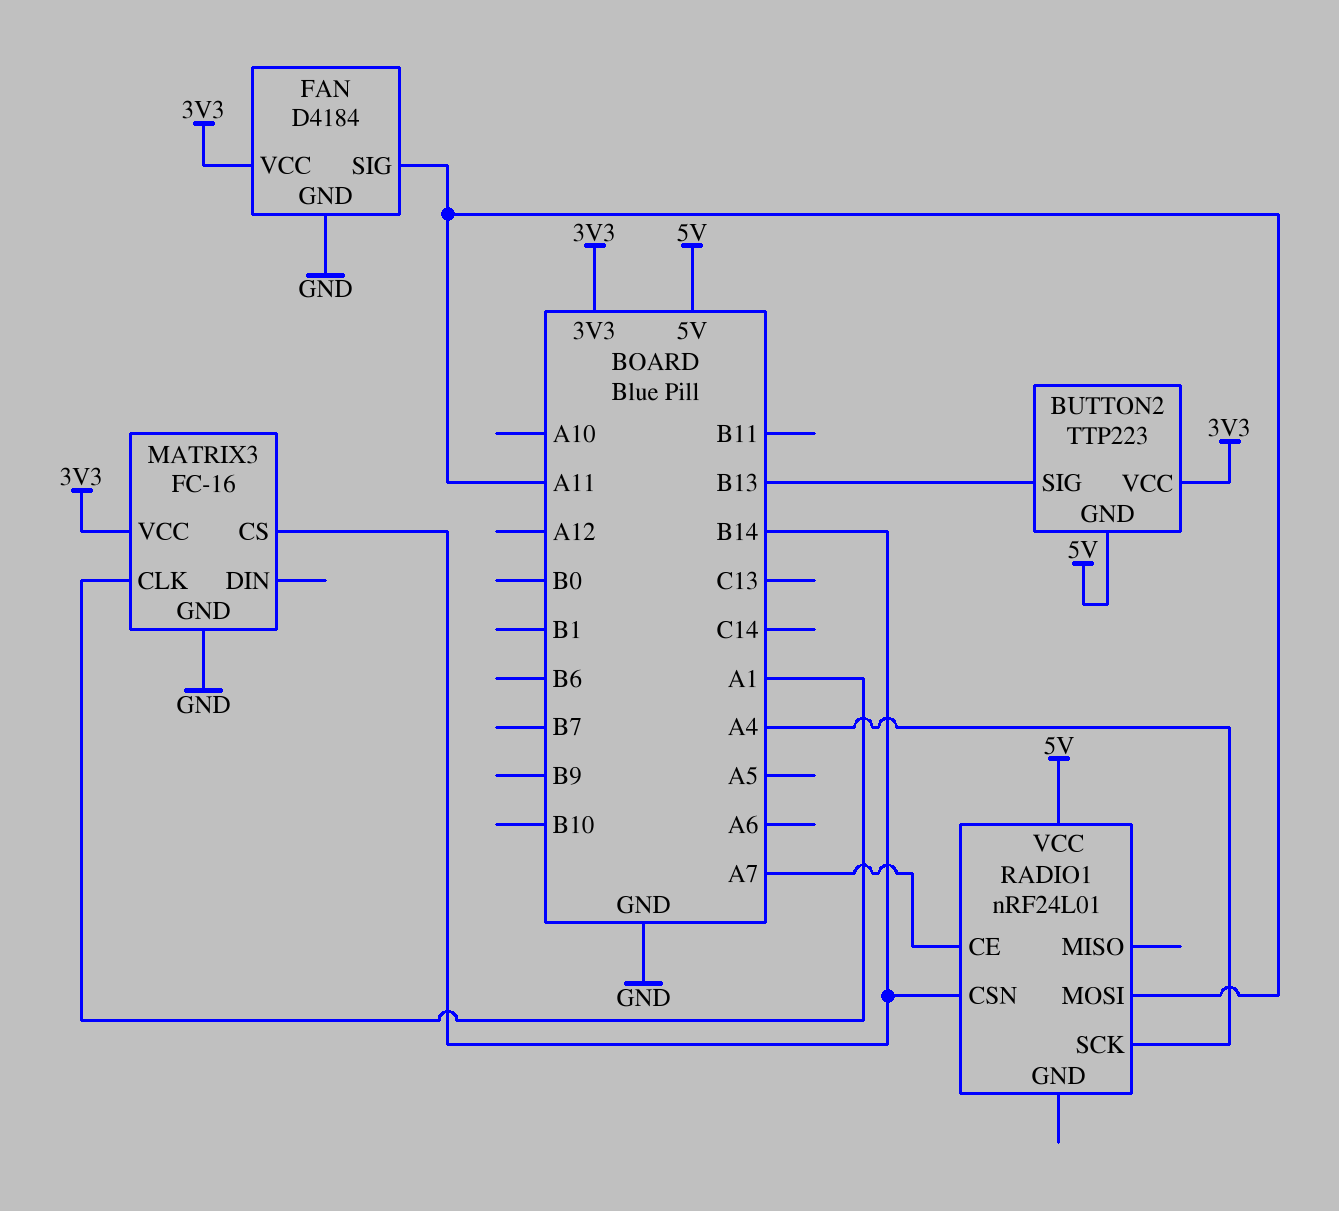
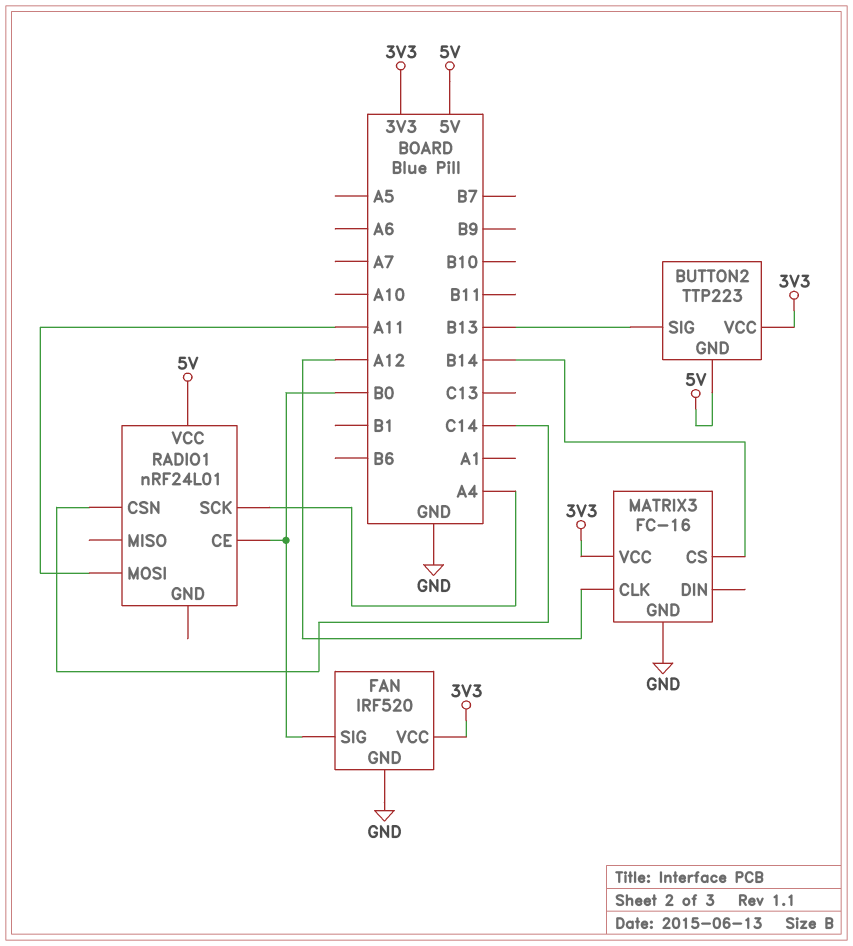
FAN: D4184 -> IRF520
FAN pin SIG: A11 -> B0
MATRIX3 pin CLK: A1 -> A12
RADIO1 pin CE: A7 -> B0
RADIO1 pin CSN: B14 -> C14

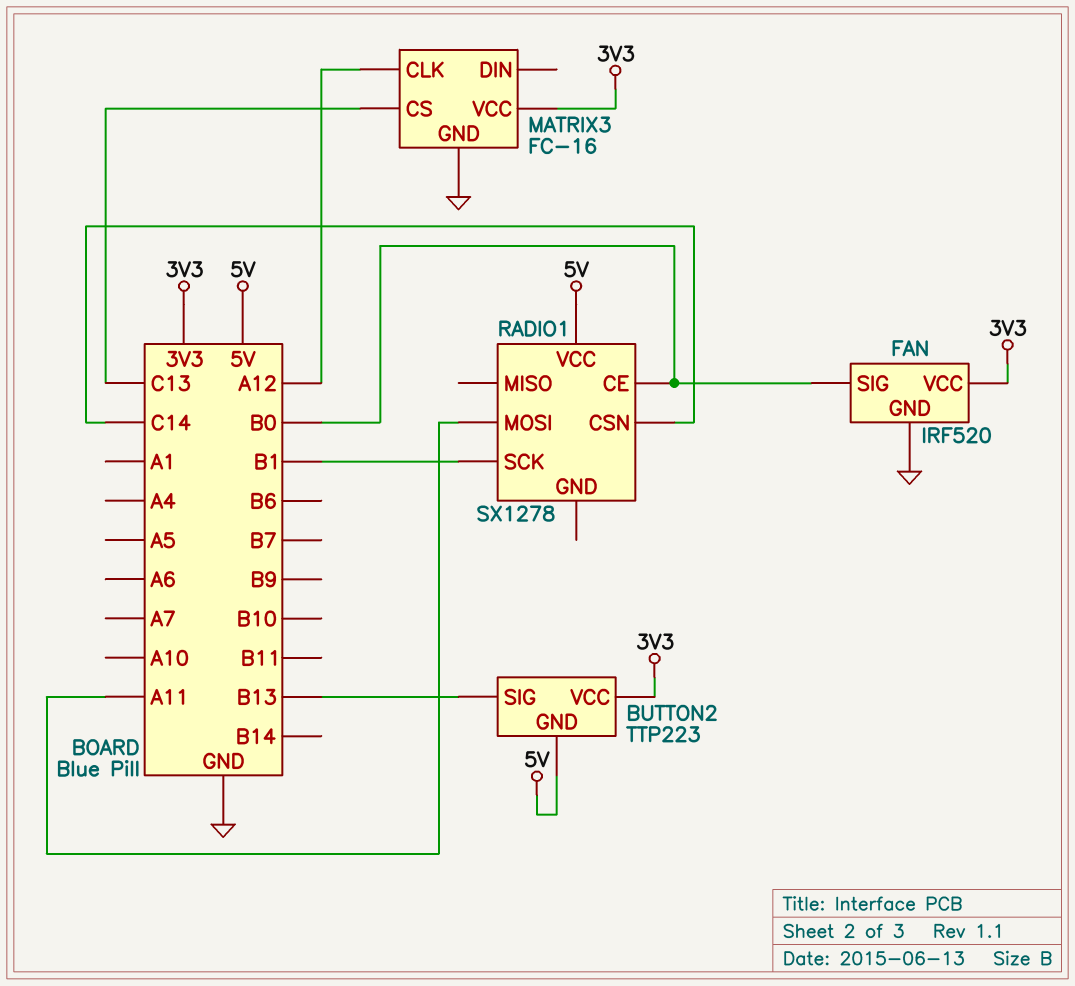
MATRIX3 pin CS: B14 -> C13
RADIO1: nRF24L01 -> SX1278
RADIO1 pin SCK: A4 -> B1

